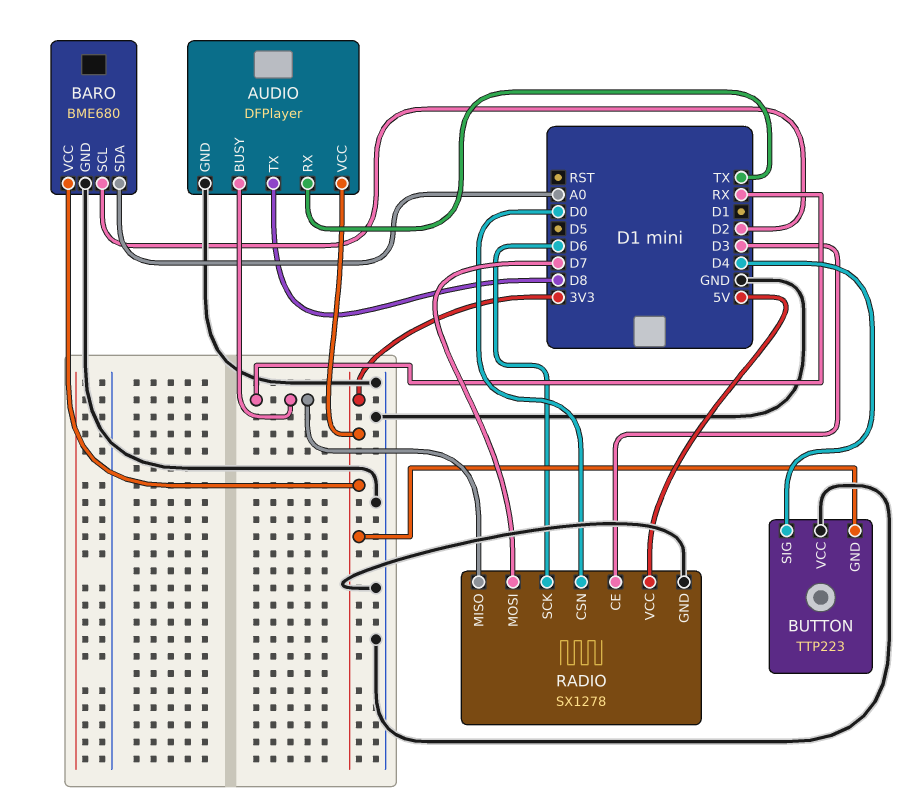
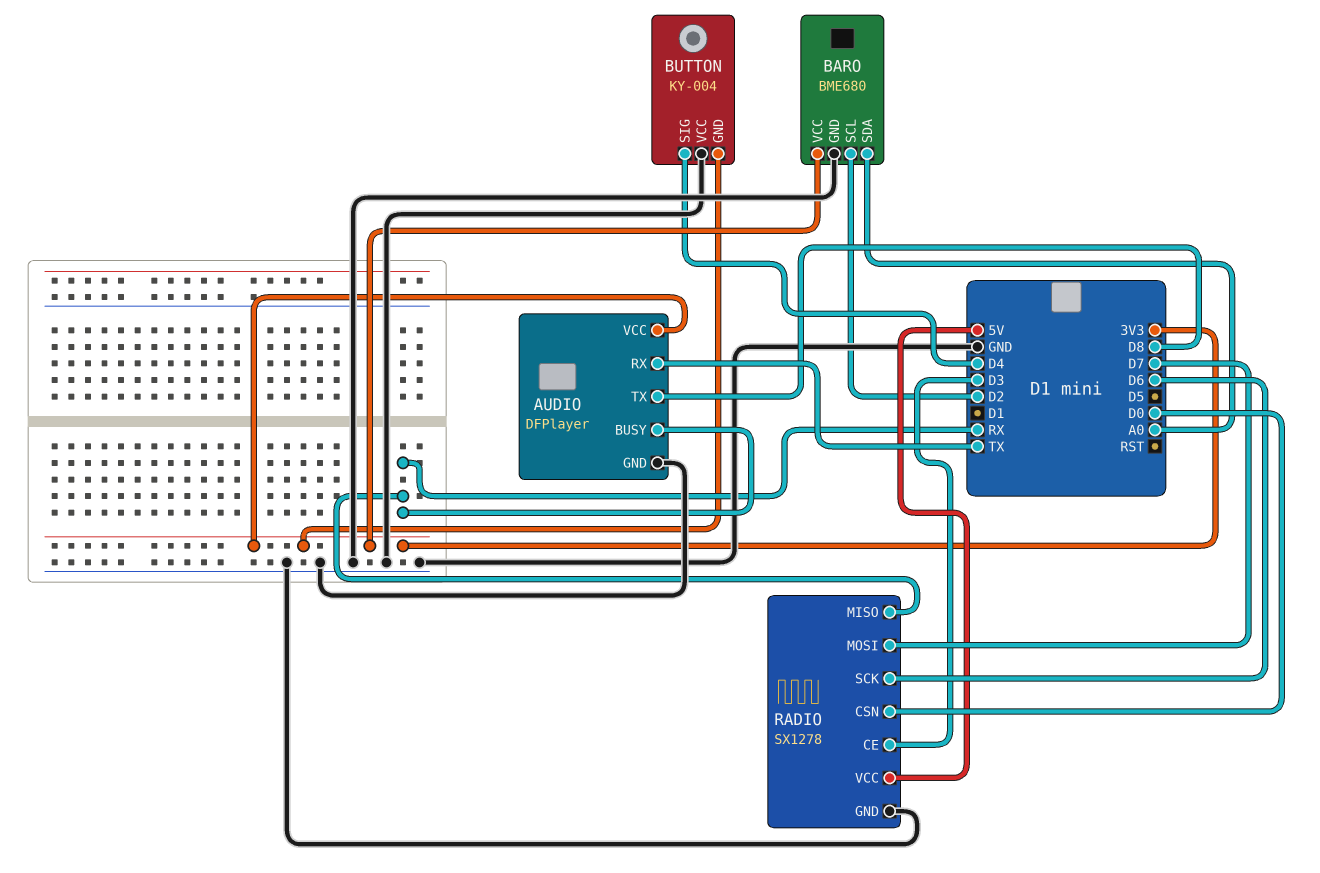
BUTTON: TTP223 -> KY-004

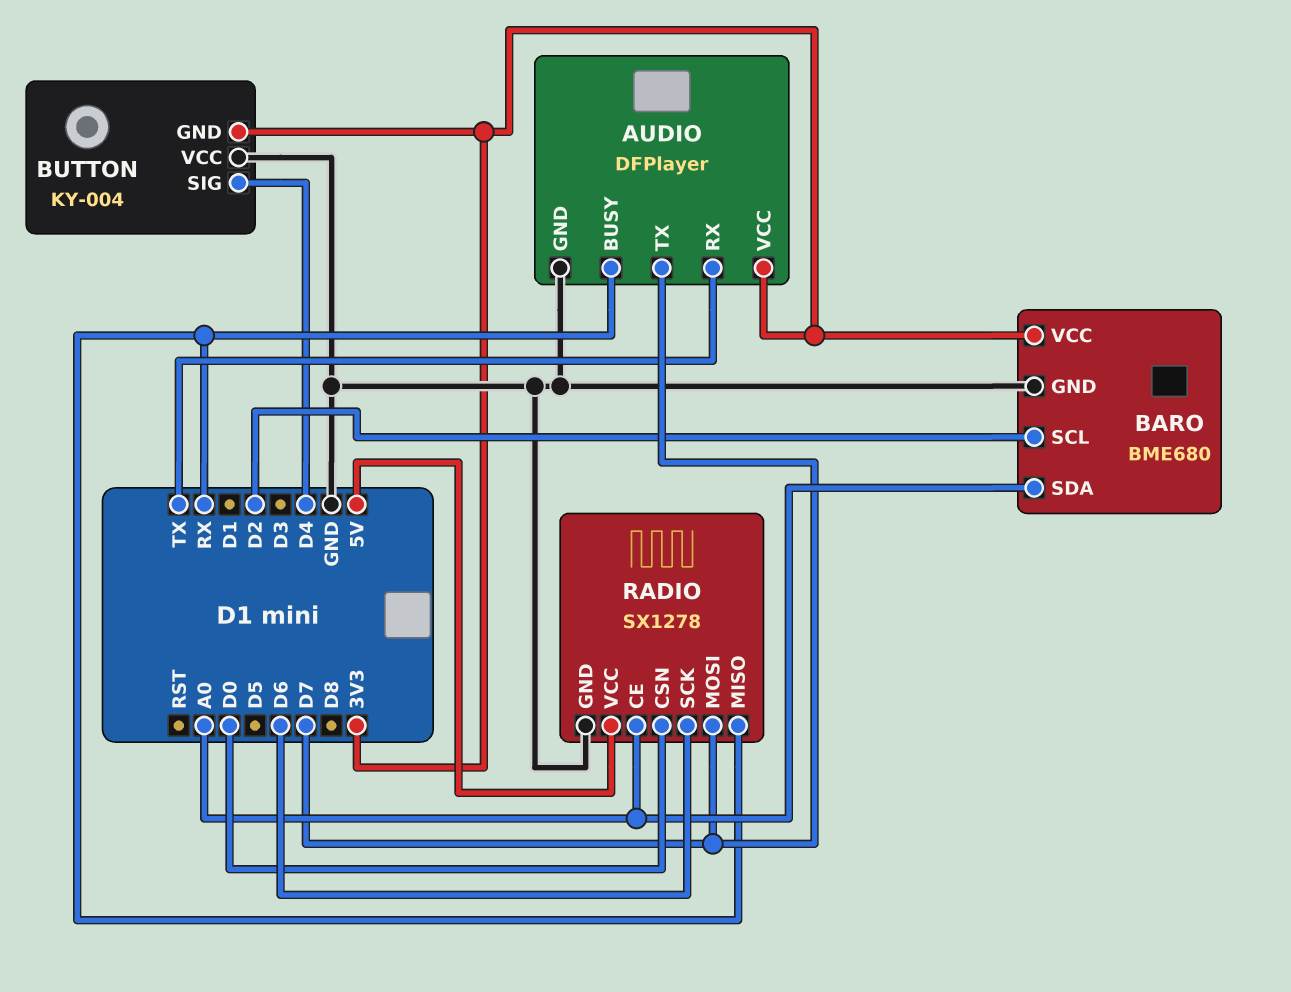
AUDIO pin TX: D8 -> D7
RADIO pin CE: D3 -> A0

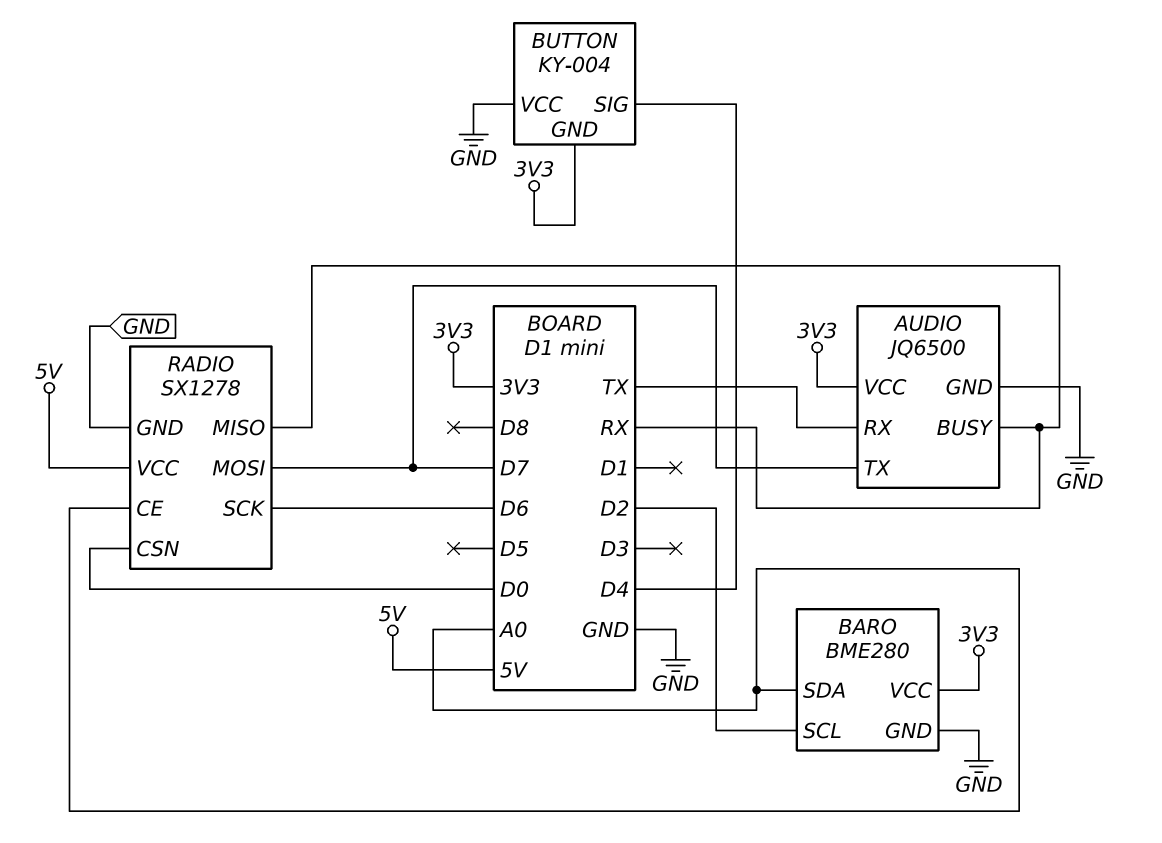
AUDIO: DFPlayer -> JQ6500
BARO: BME680 -> BME280

